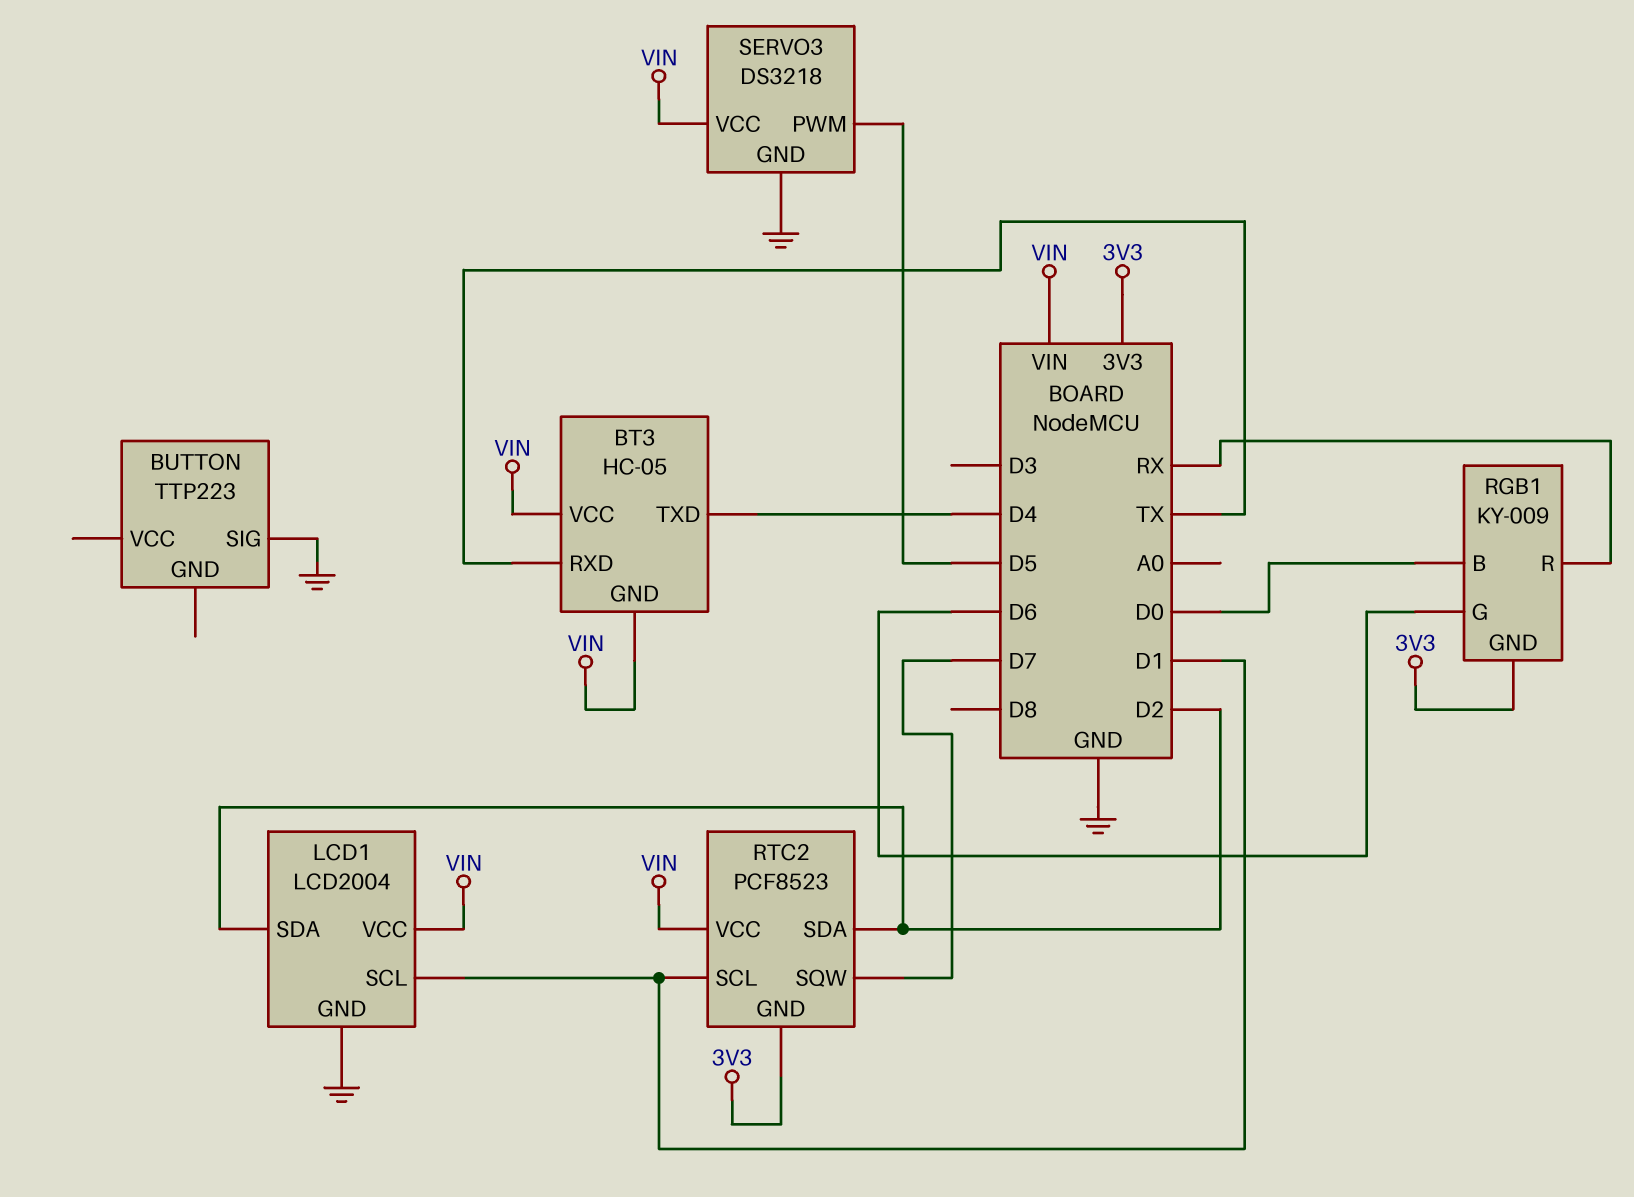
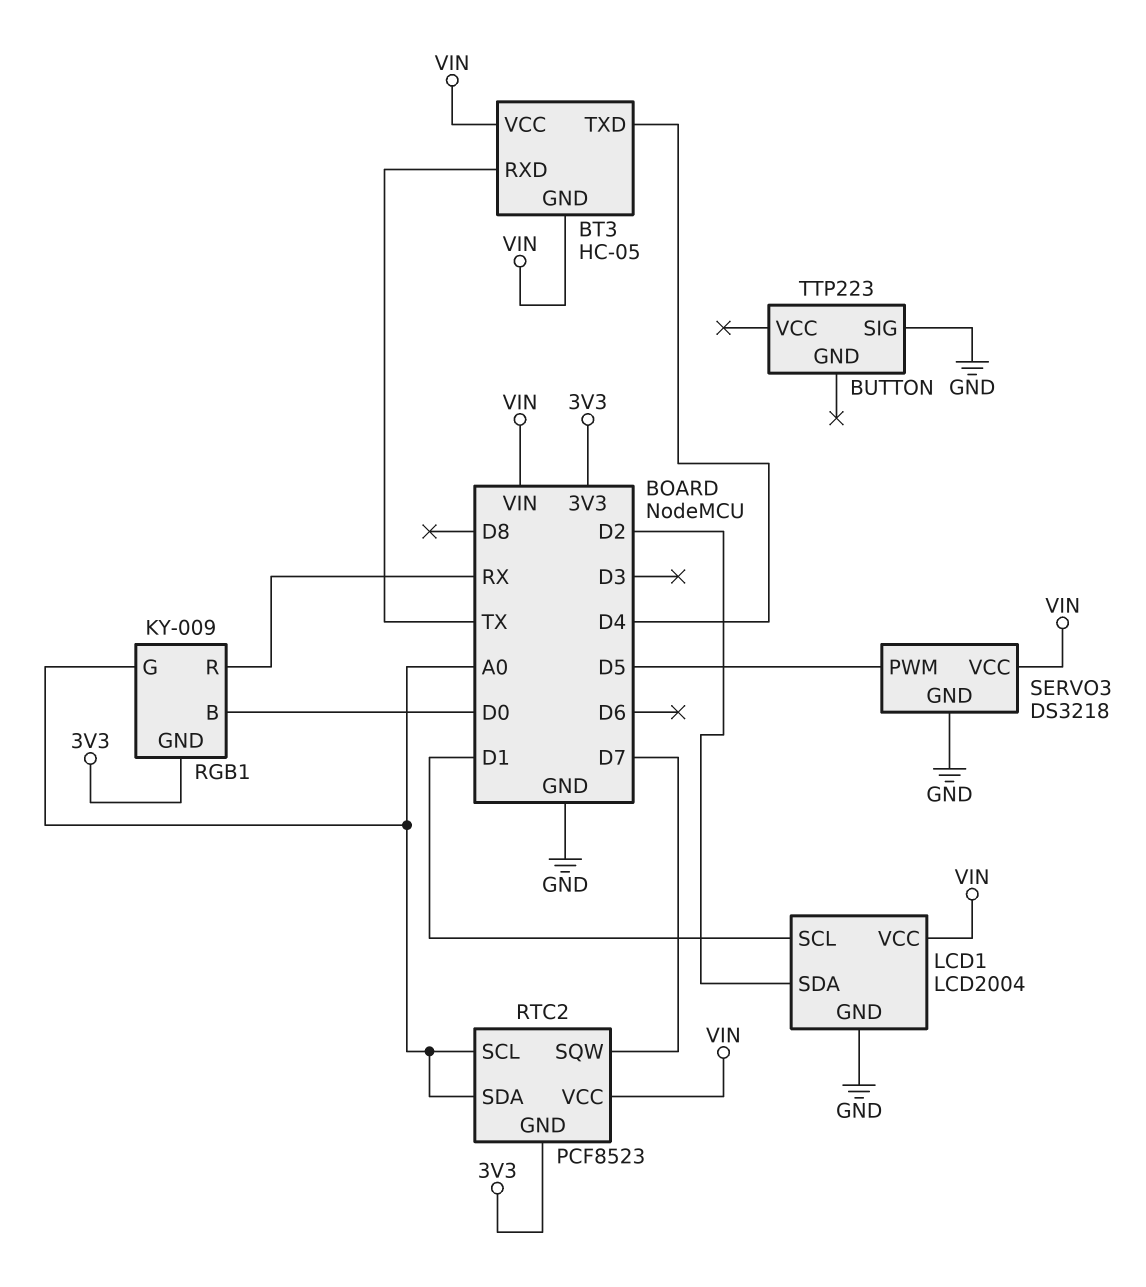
RGB1 pin G: D6 -> A0
RTC2 pin SCL: D1 -> A0
RTC2 pin SDA: D2 -> A0

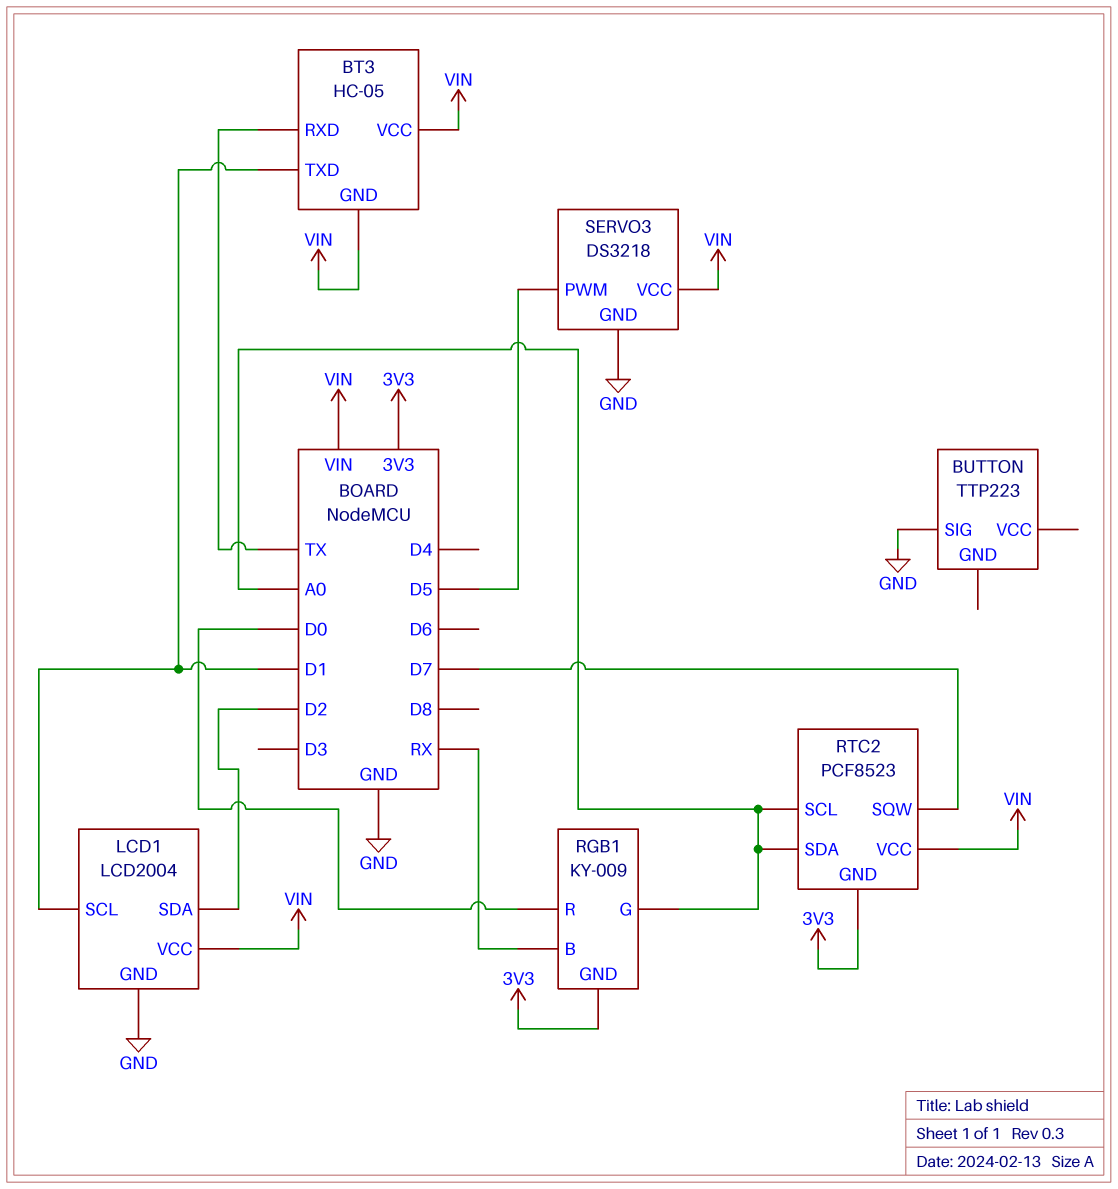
BT3 pin TXD: D4 -> D1
RGB1 pin B: D0 -> RX
RGB1 pin R: RX -> D0

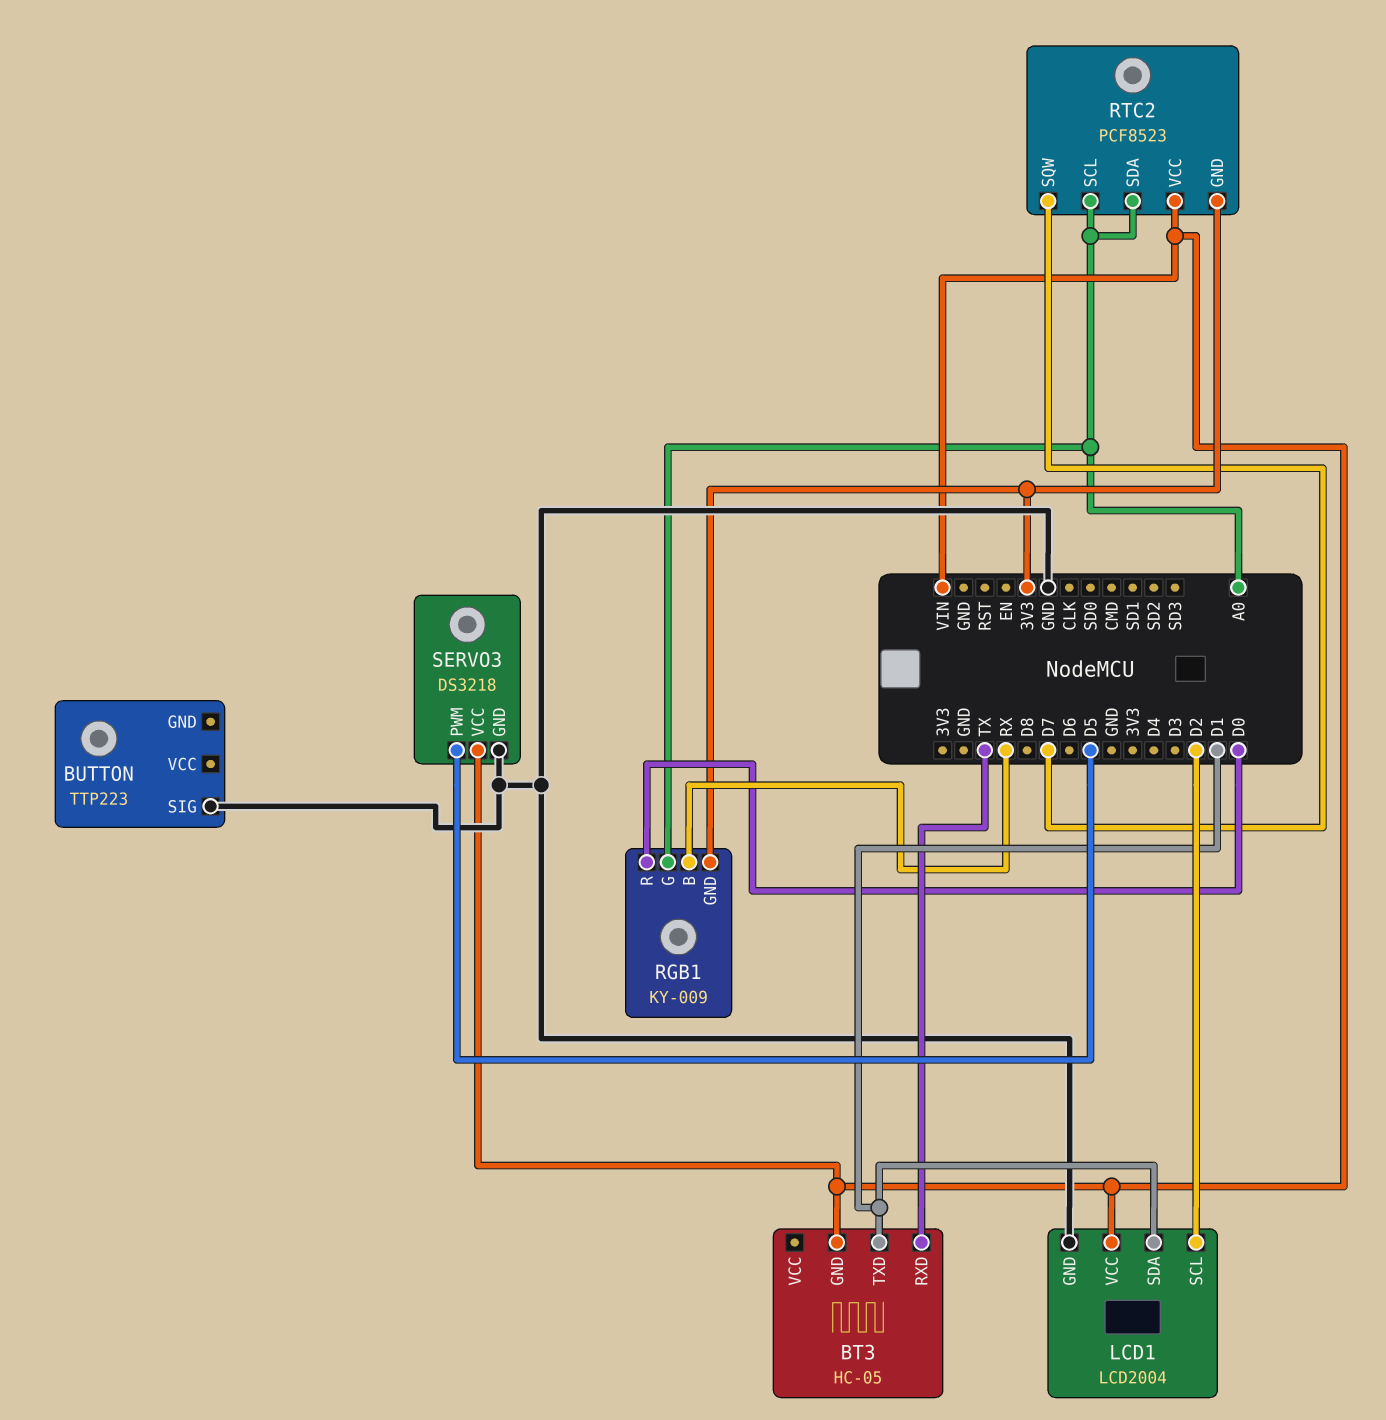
BT3 pin VCC: VIN -> none
LCD1 pin SCL: D1 -> D2
LCD1 pin SDA: D2 -> D1

